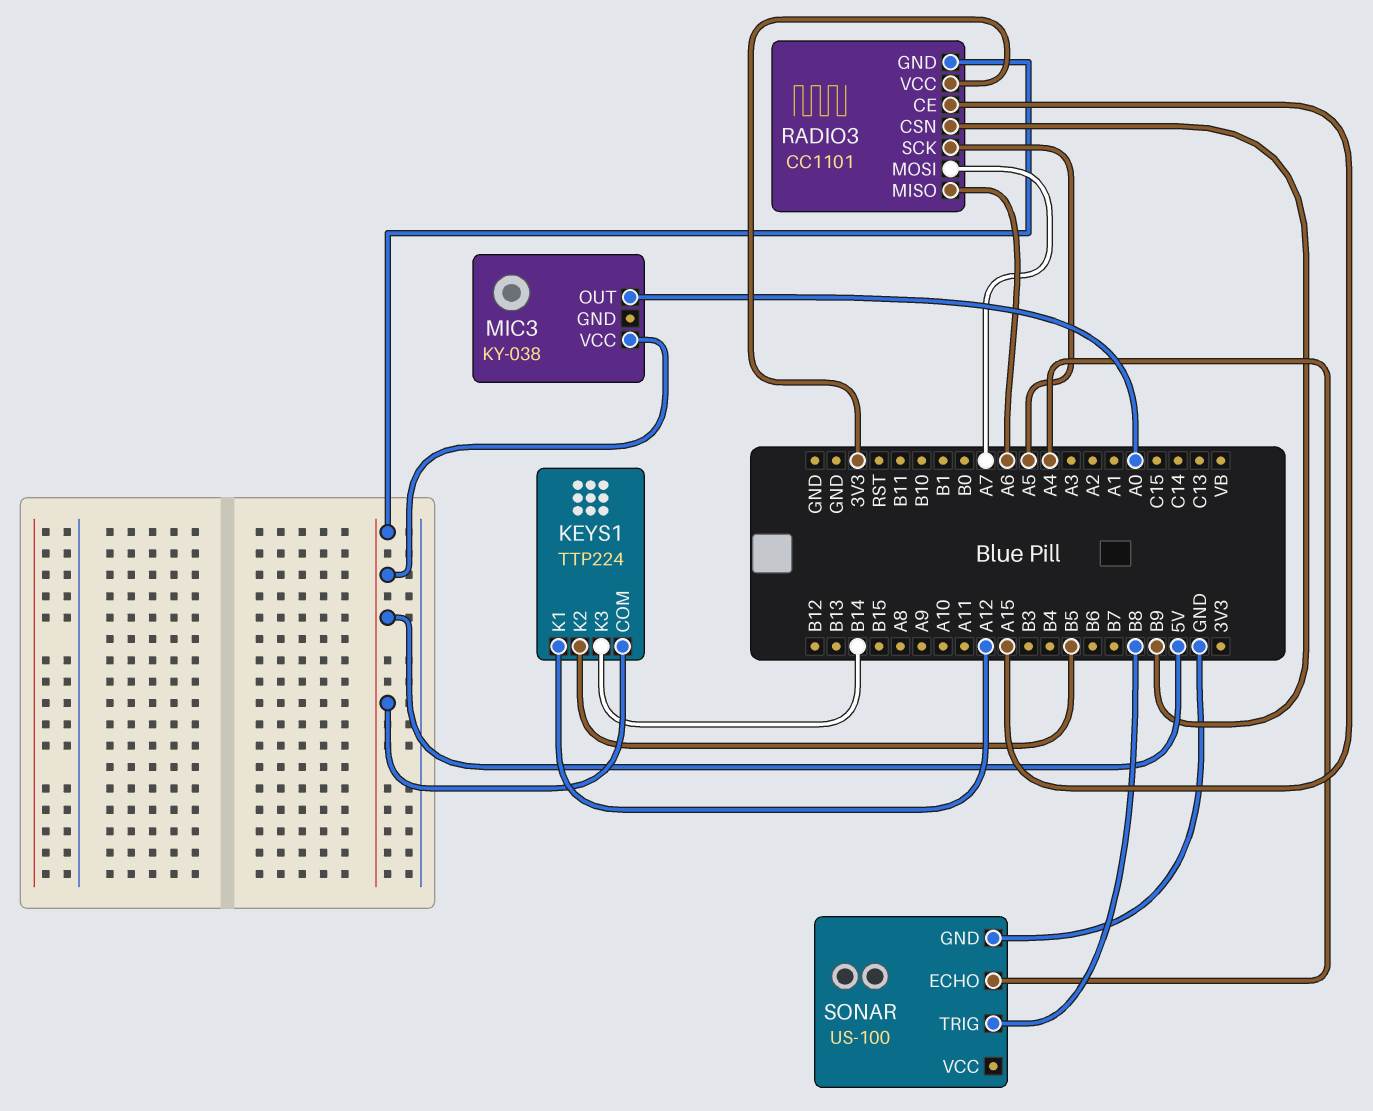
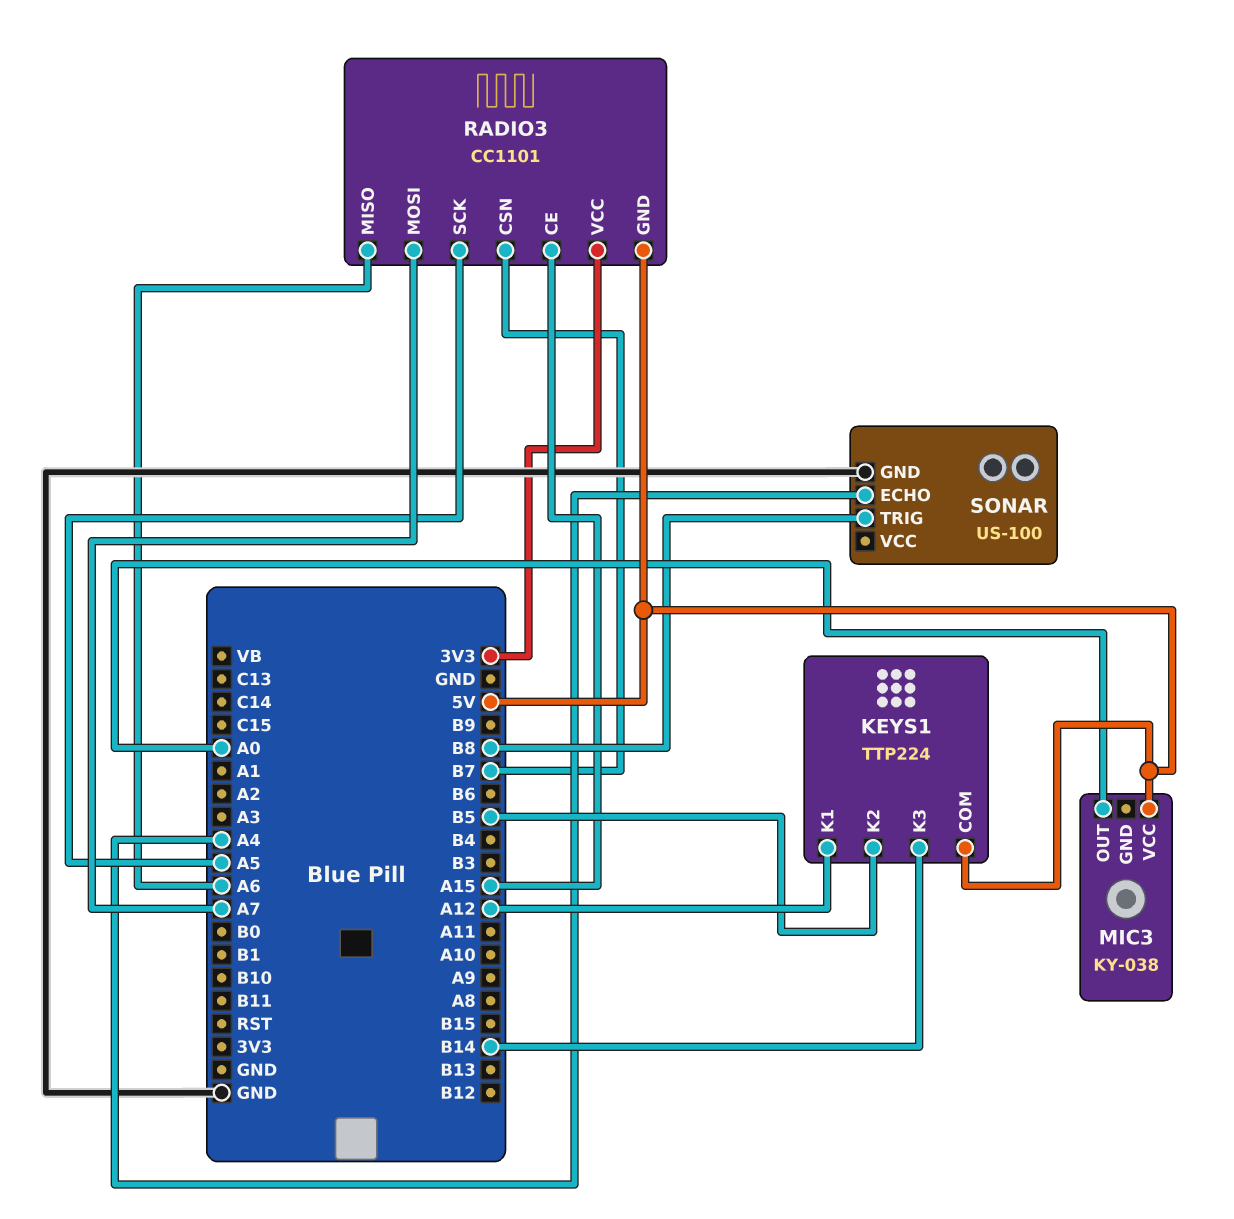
RADIO3 pin CSN: B9 -> B7

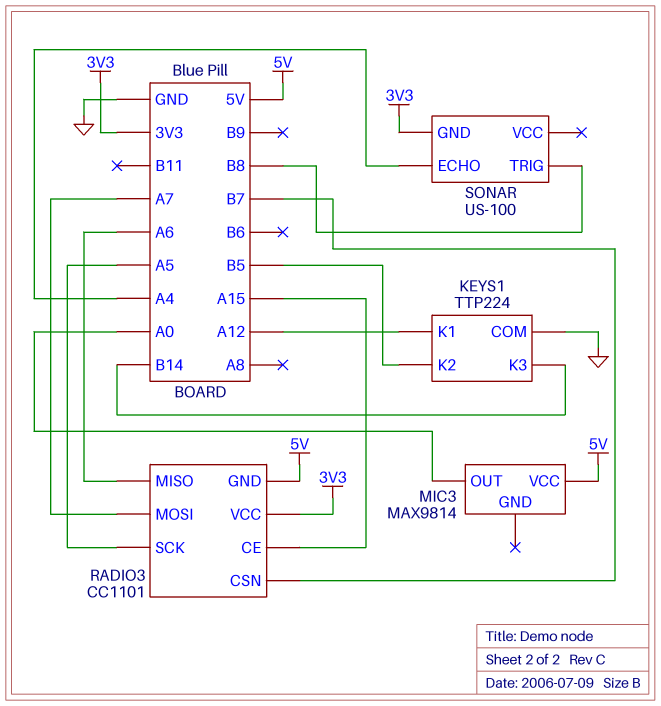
KEYS1 pin COM: 5V -> GND
MIC3: KY-038 -> MAX9814
SONAR pin GND: GND -> 3V3

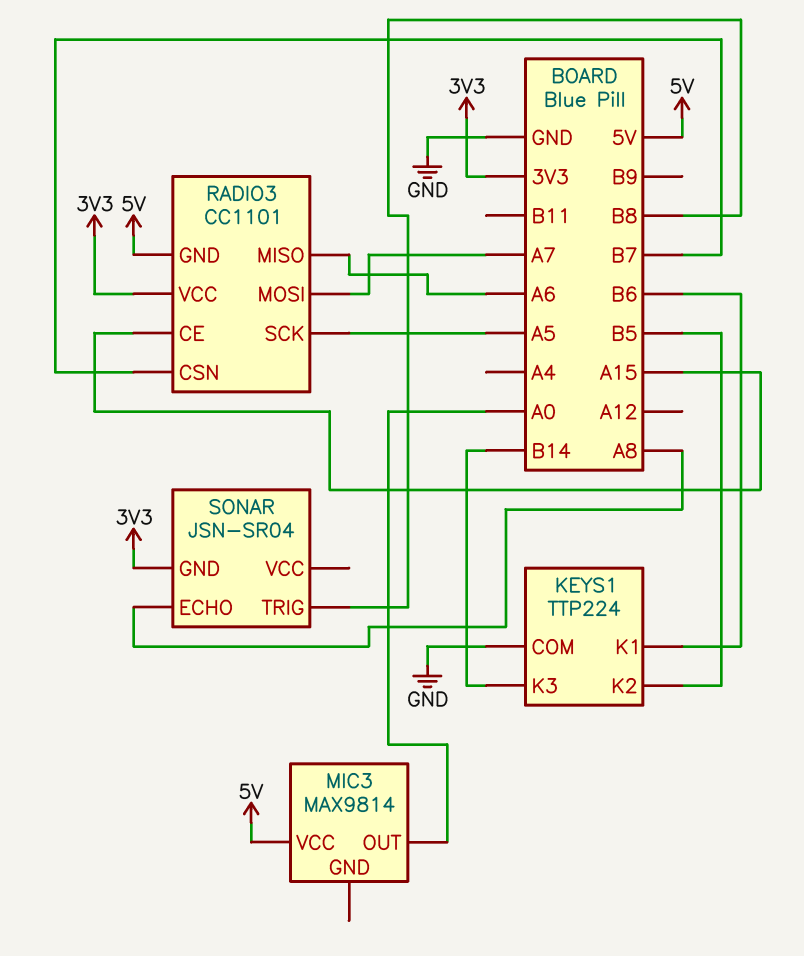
KEYS1 pin K1: A12 -> B6
SONAR: US-100 -> JSN-SR04
SONAR pin ECHO: A4 -> A8

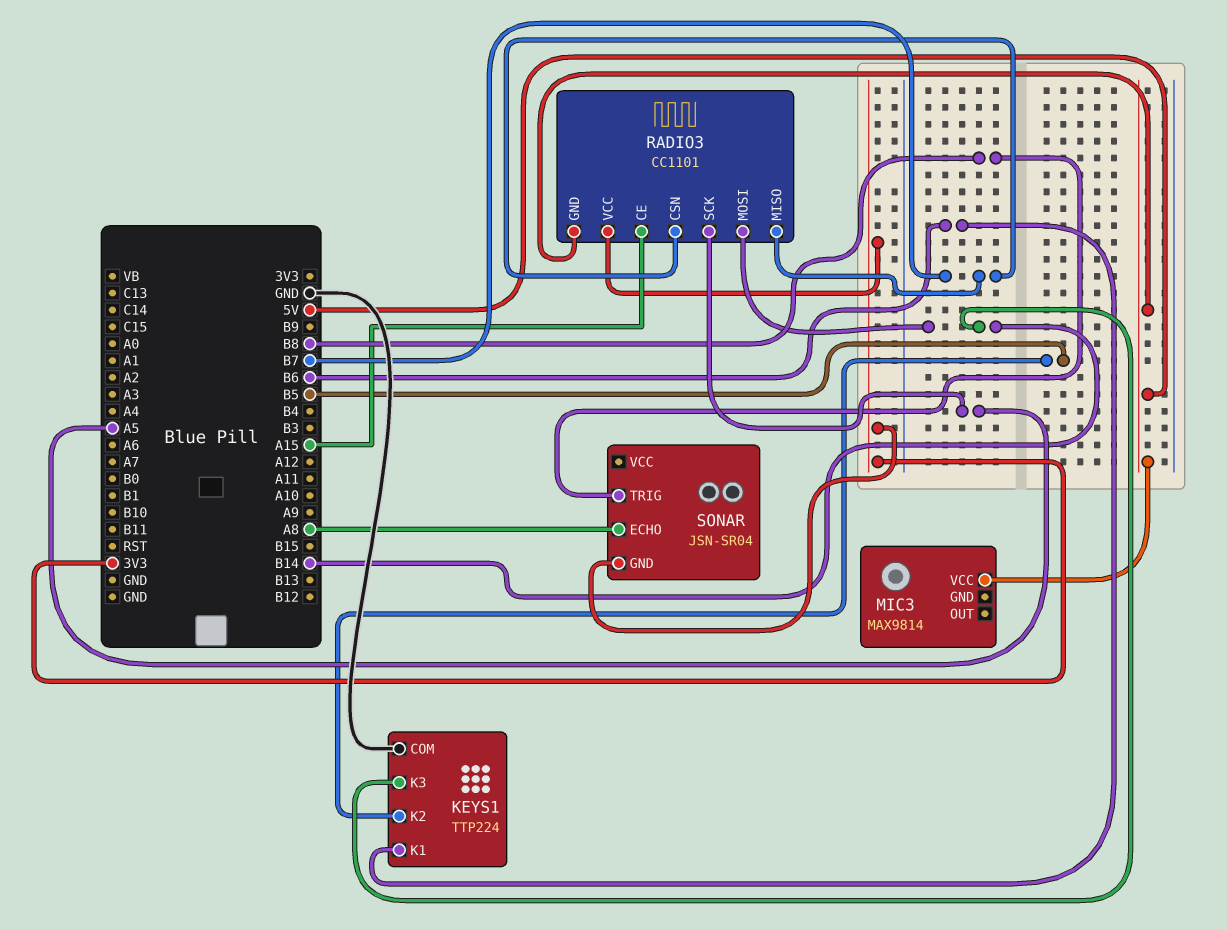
MIC3 pin OUT: A0 -> none
RADIO3 pin MISO: A6 -> B7
RADIO3 pin MOSI: A7 -> B14

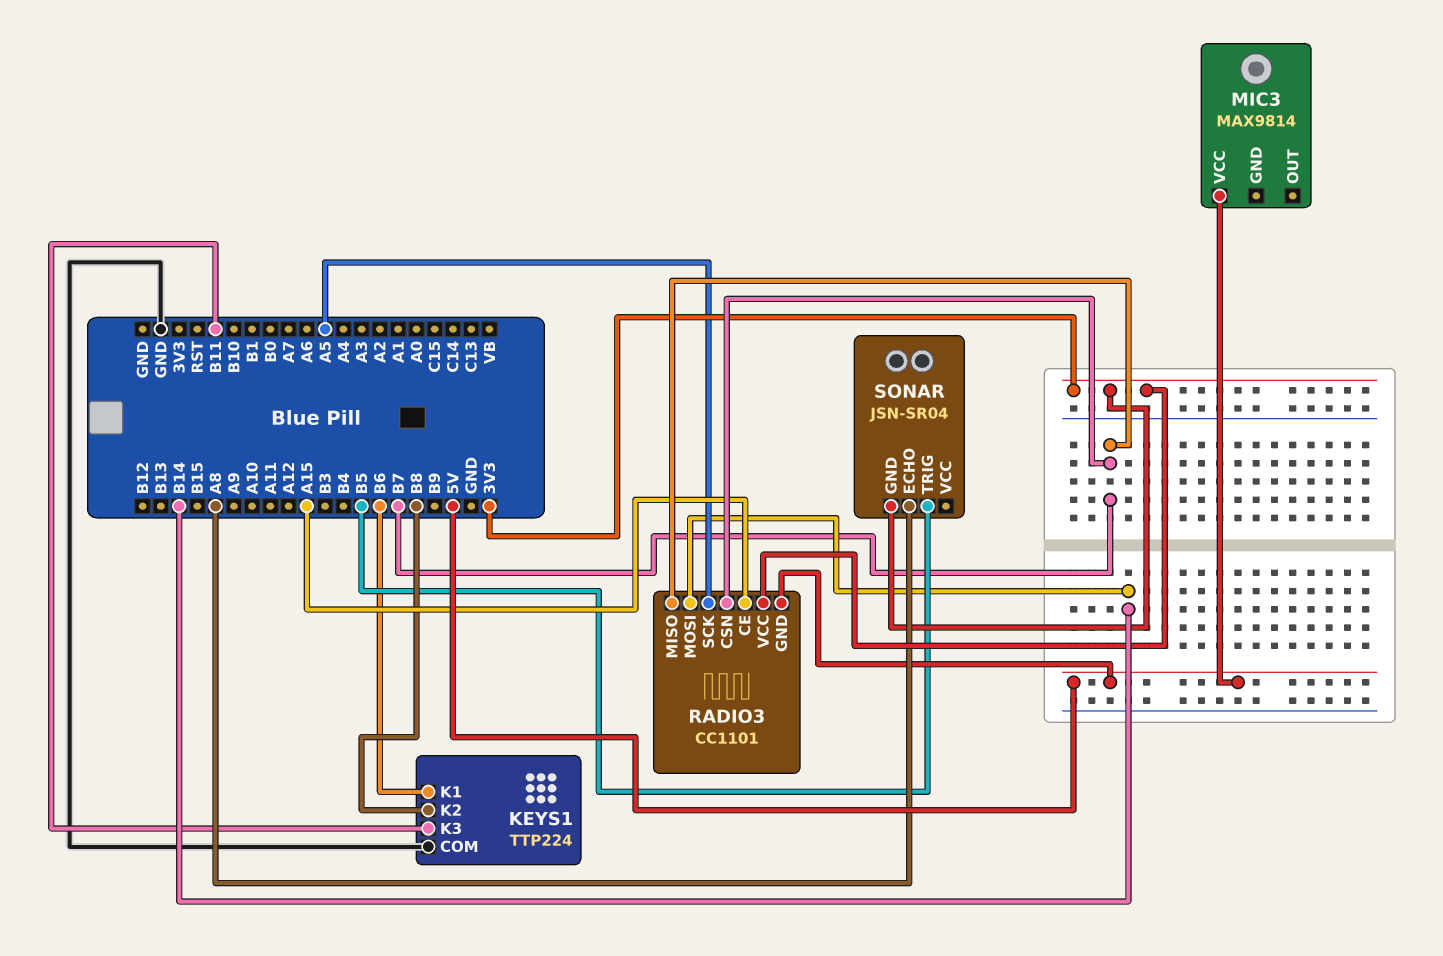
KEYS1 pin K2: B5 -> B8
KEYS1 pin K3: B14 -> B11
SONAR pin TRIG: B8 -> B5

